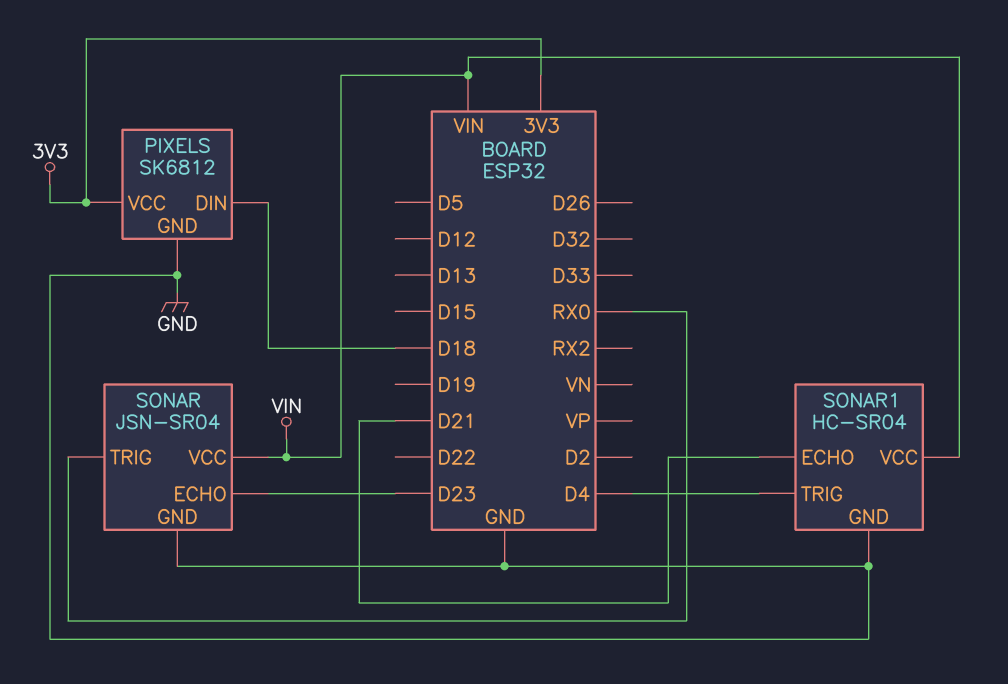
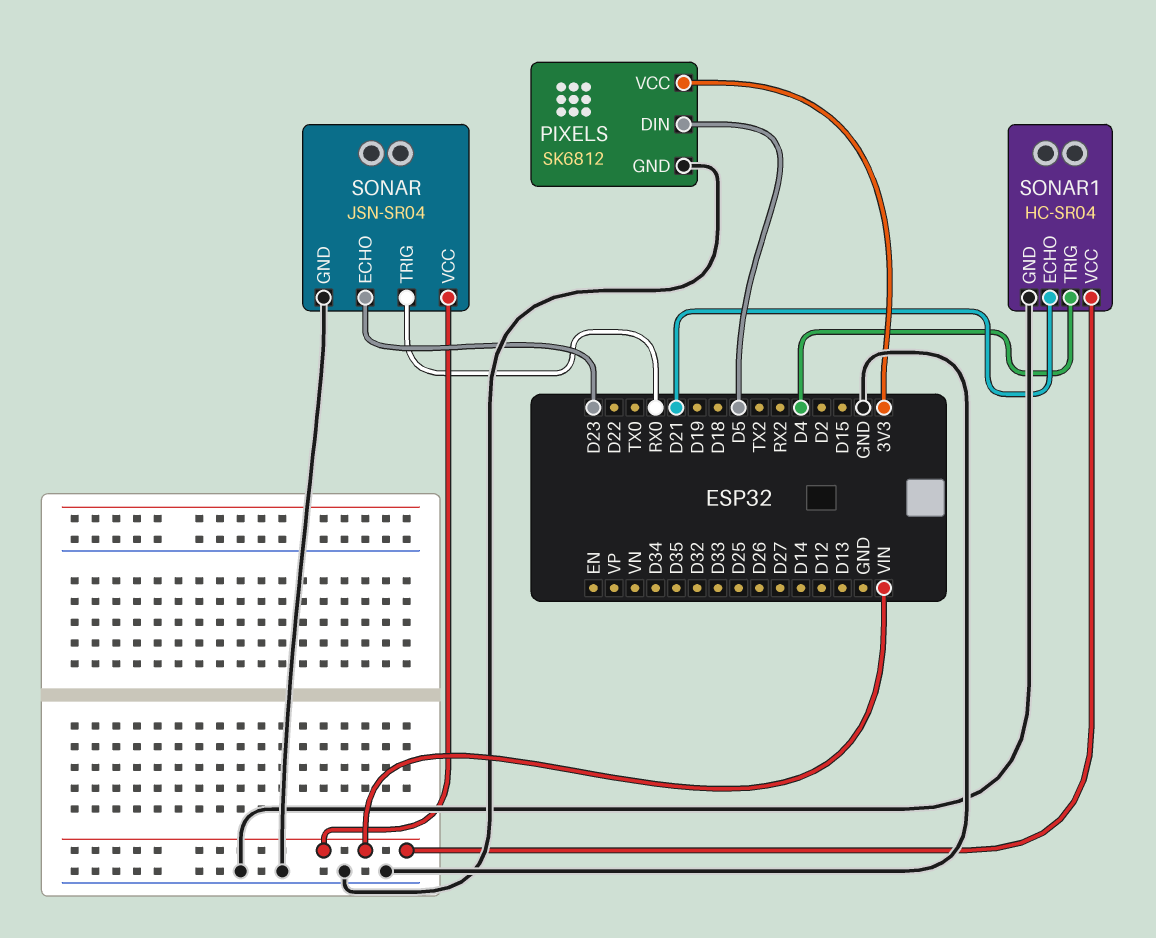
PIXELS pin DIN: D18 -> D5

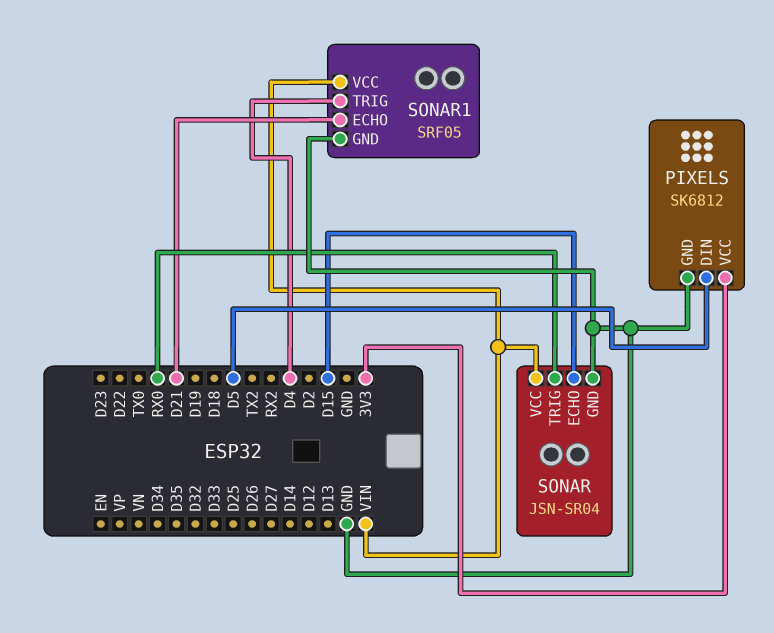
SONAR pin ECHO: D23 -> D15
SONAR1: HC-SR04 -> SRF05

